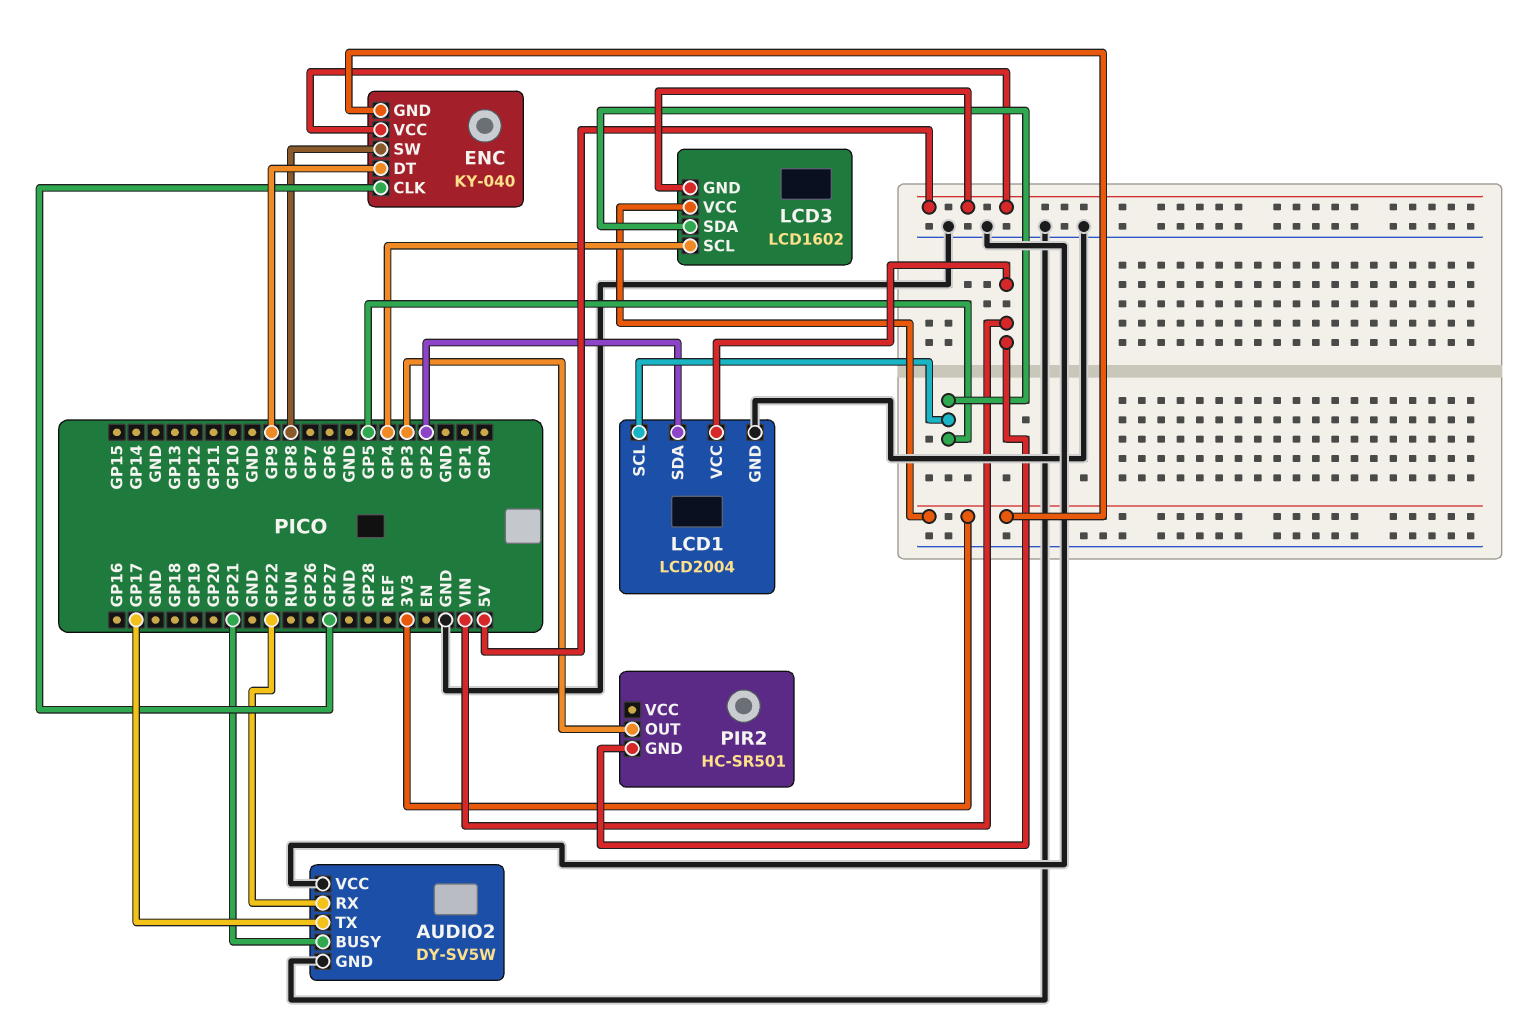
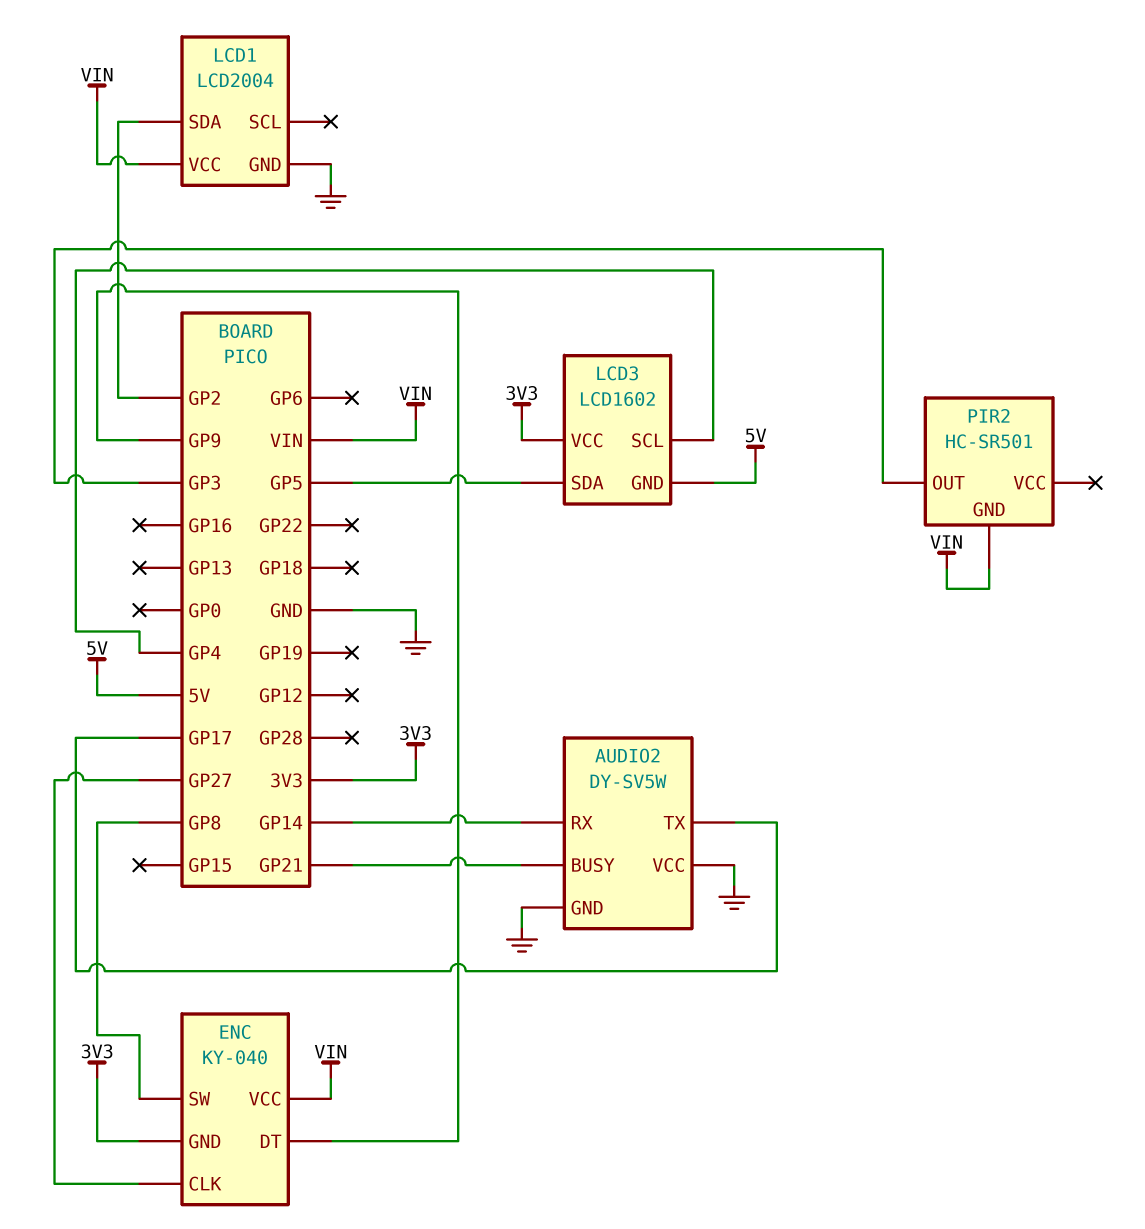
AUDIO2 pin RX: GP22 -> GP14
ENC pin VCC: 5V -> VIN
LCD1 pin SCL: GP5 -> none

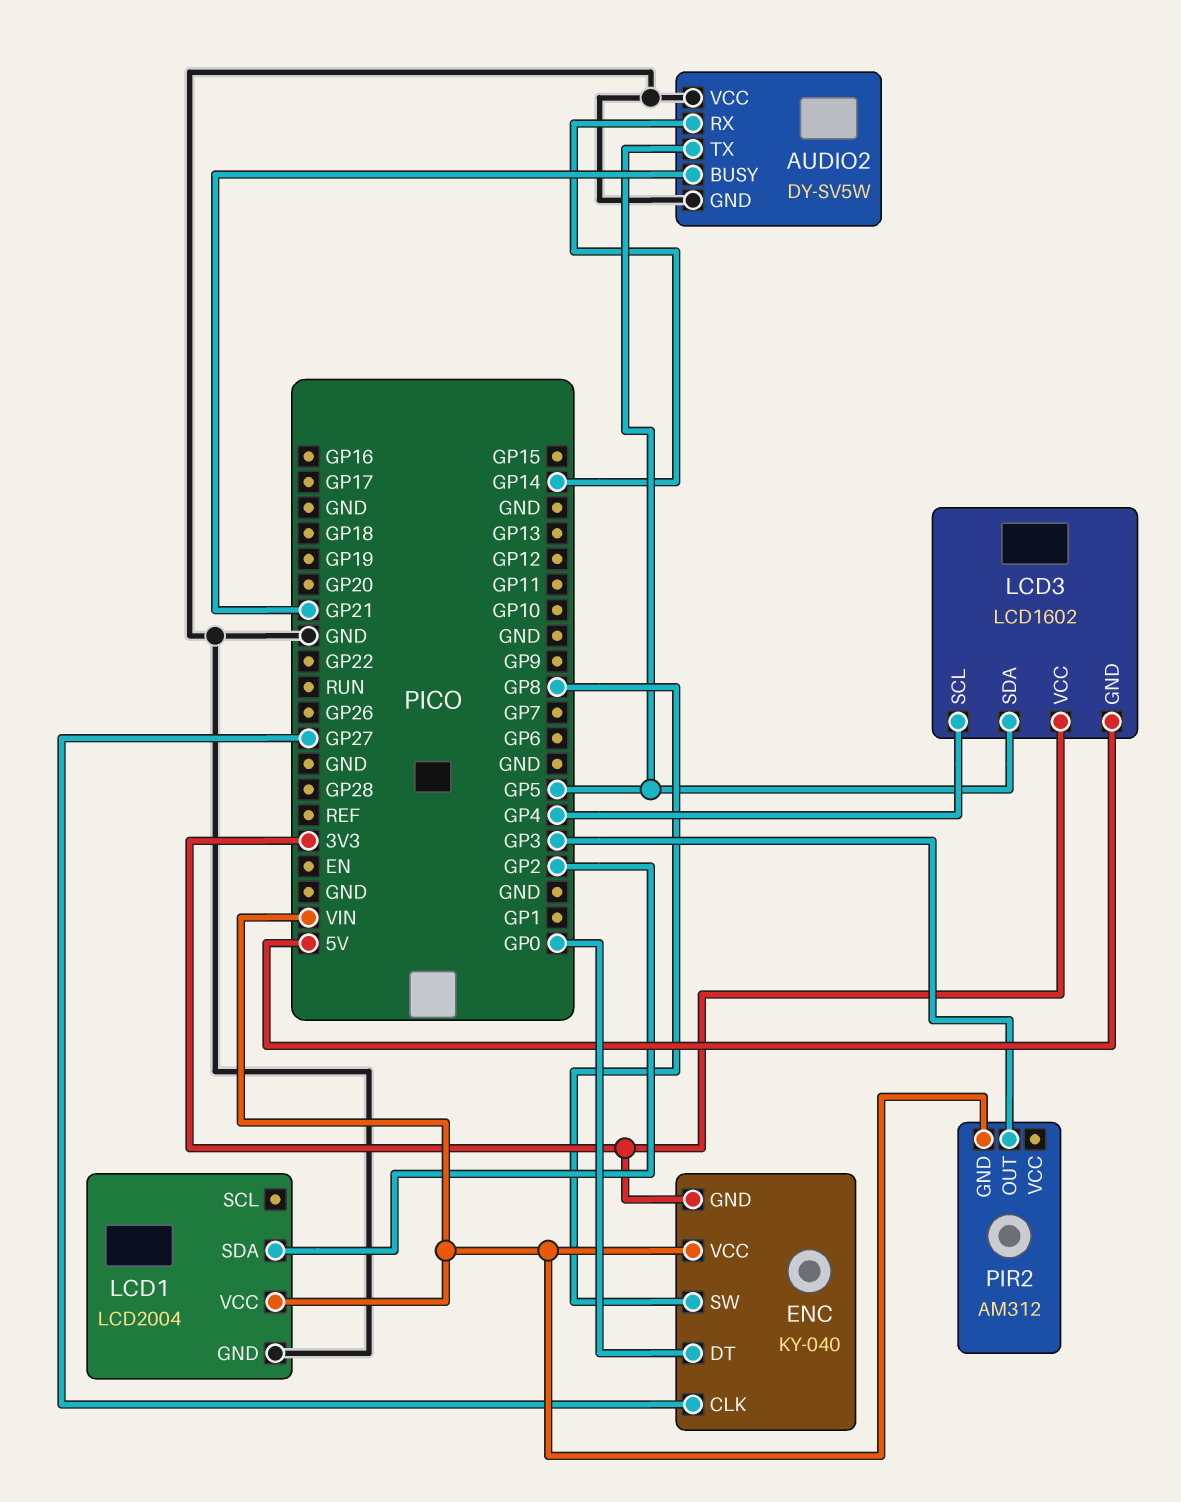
AUDIO2 pin TX: GP17 -> GP5
ENC pin DT: GP9 -> GP0
PIR2: HC-SR501 -> AM312

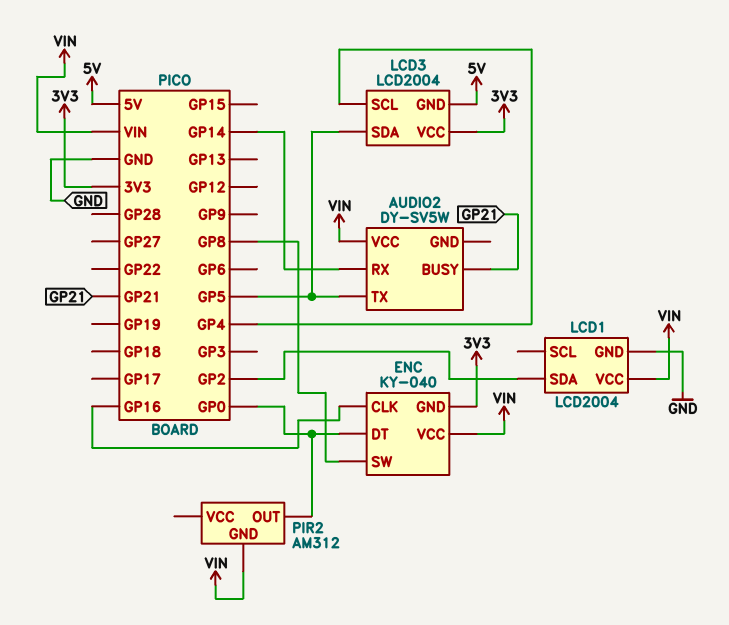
AUDIO2 pin GND: GND -> none
AUDIO2 pin VCC: GND -> VIN
ENC pin CLK: GP27 -> GP16
LCD3: LCD1602 -> LCD2004
PIR2 pin OUT: GP3 -> GP0

